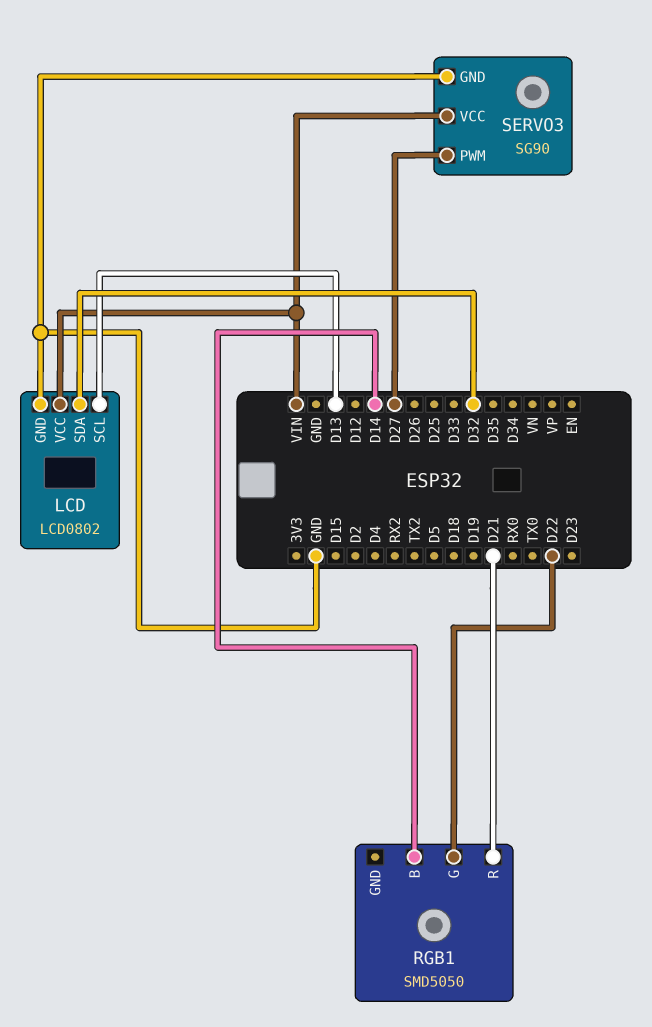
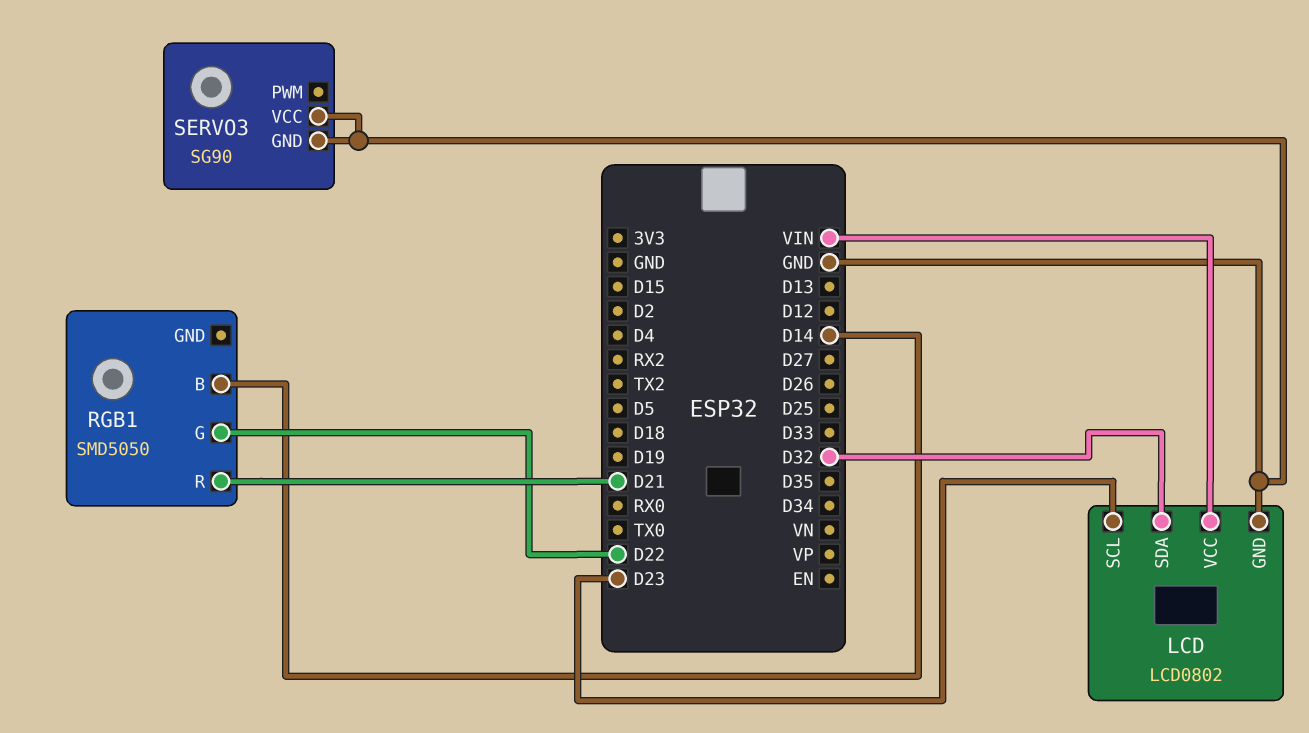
LCD pin SCL: D13 -> D23
SERVO3 pin PWM: D27 -> none
SERVO3 pin VCC: VIN -> GND

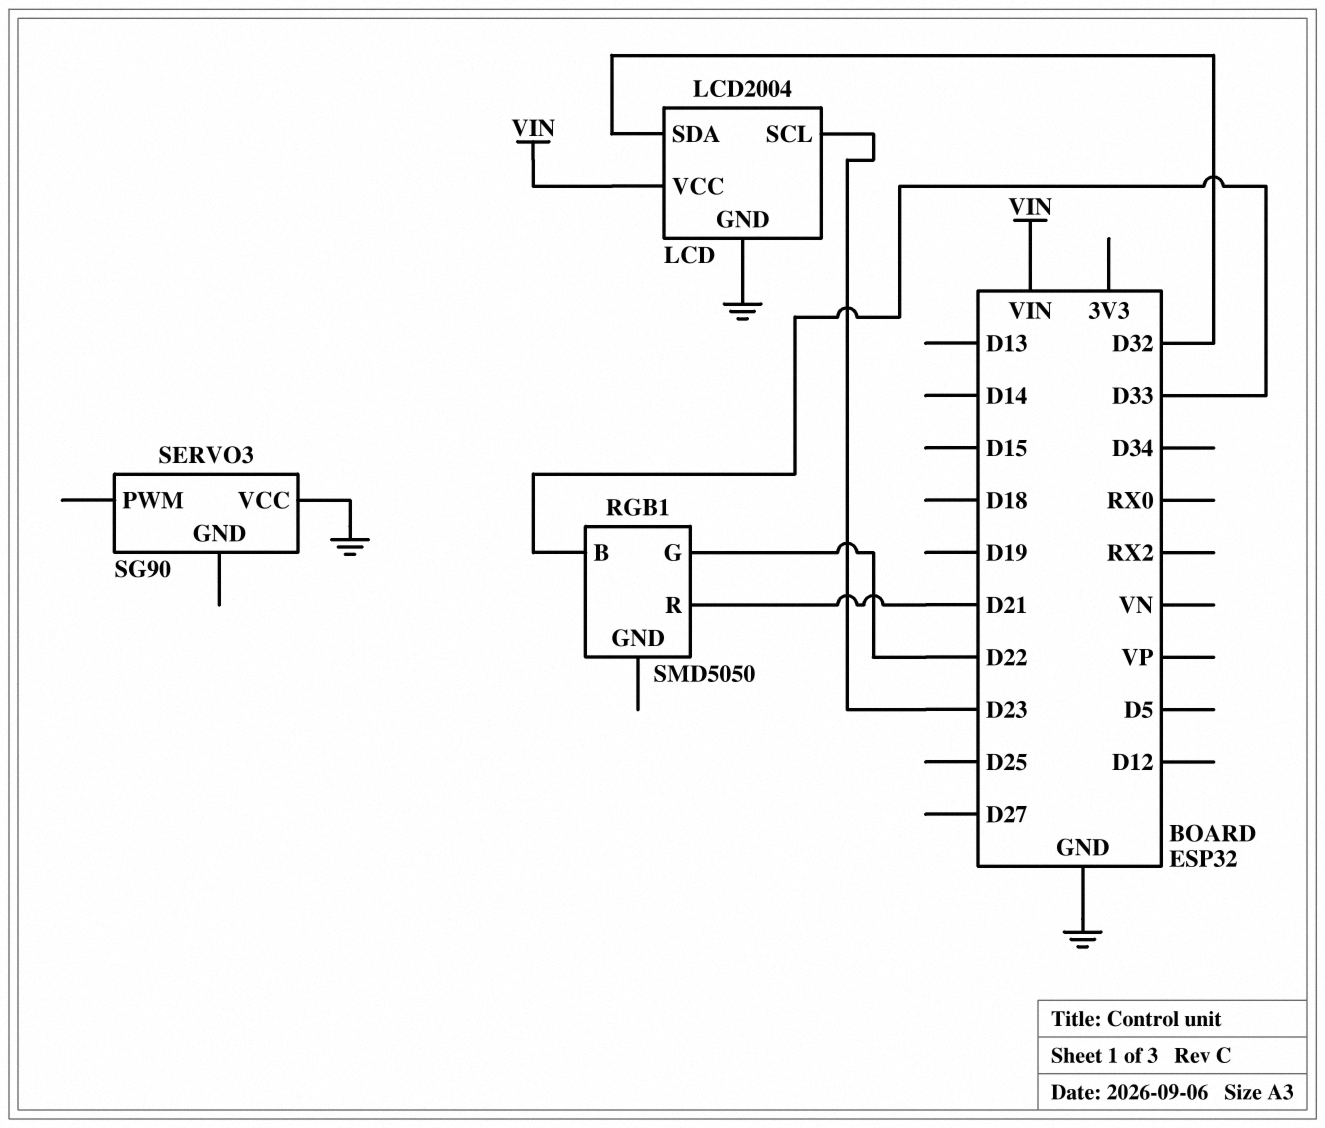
LCD: LCD0802 -> LCD2004
RGB1 pin B: D14 -> D33
SERVO3 pin GND: GND -> none

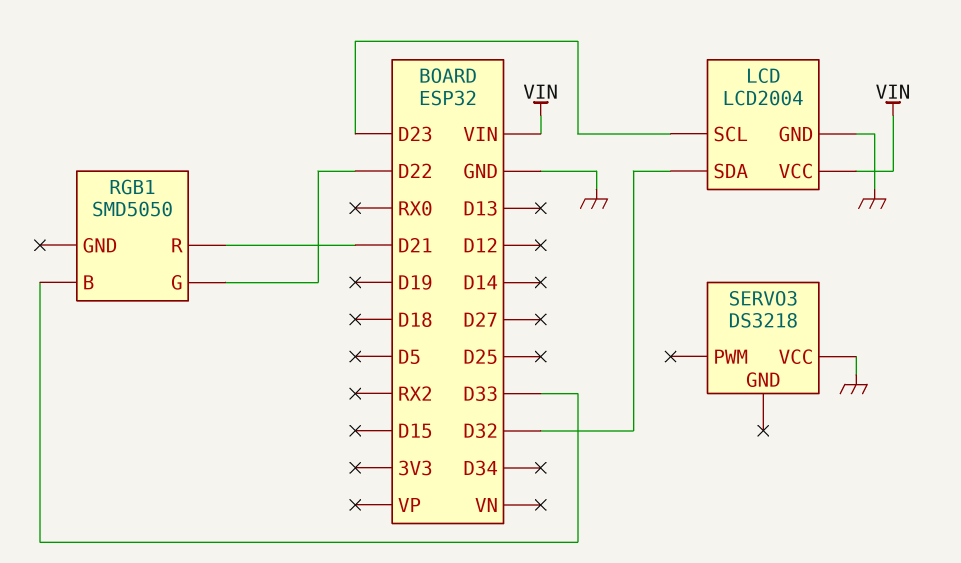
SERVO3: SG90 -> DS3218

